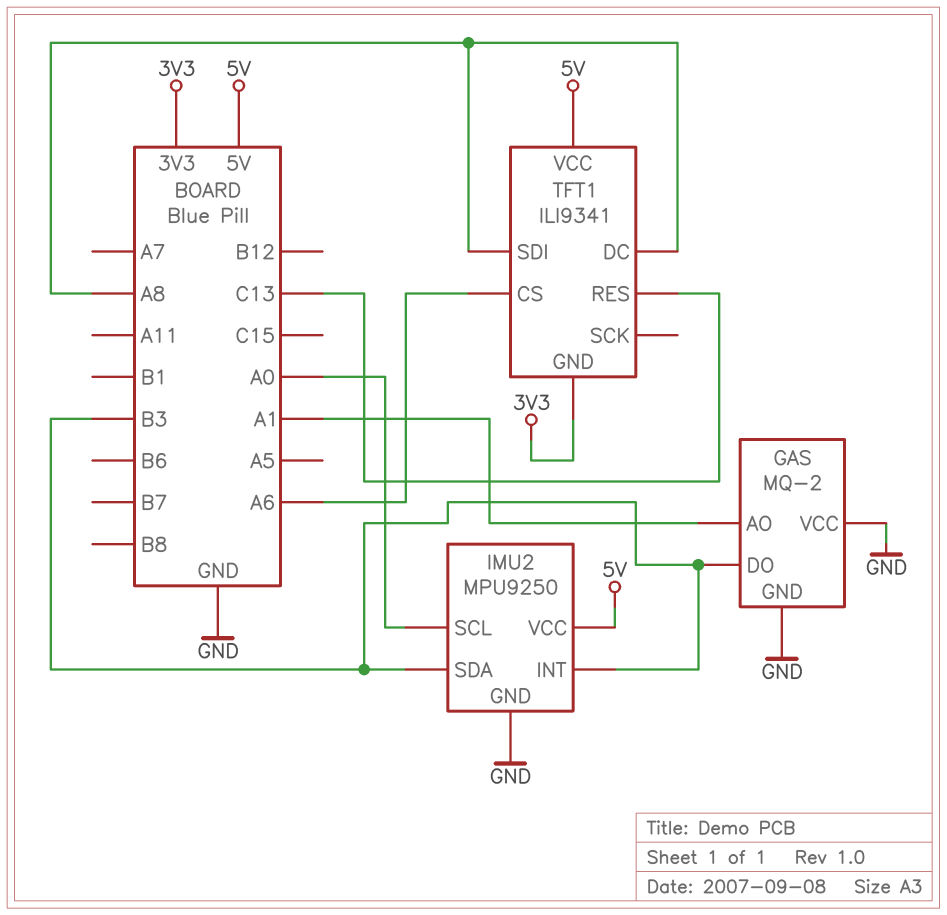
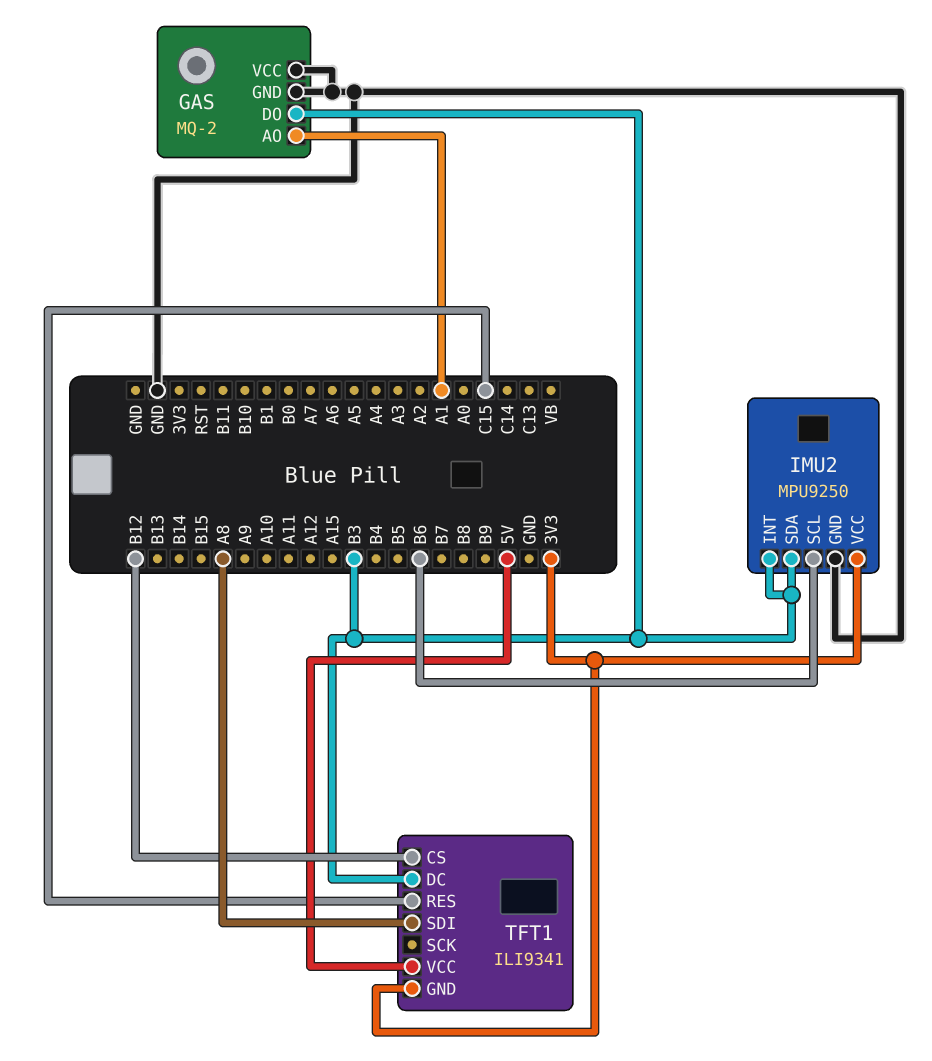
IMU2 pin SCL: A0 -> B6
IMU2 pin VCC: 5V -> 3V3
TFT1 pin CS: A6 -> B12
TFT1 pin DC: A8 -> B3
TFT1 pin RES: C13 -> C15

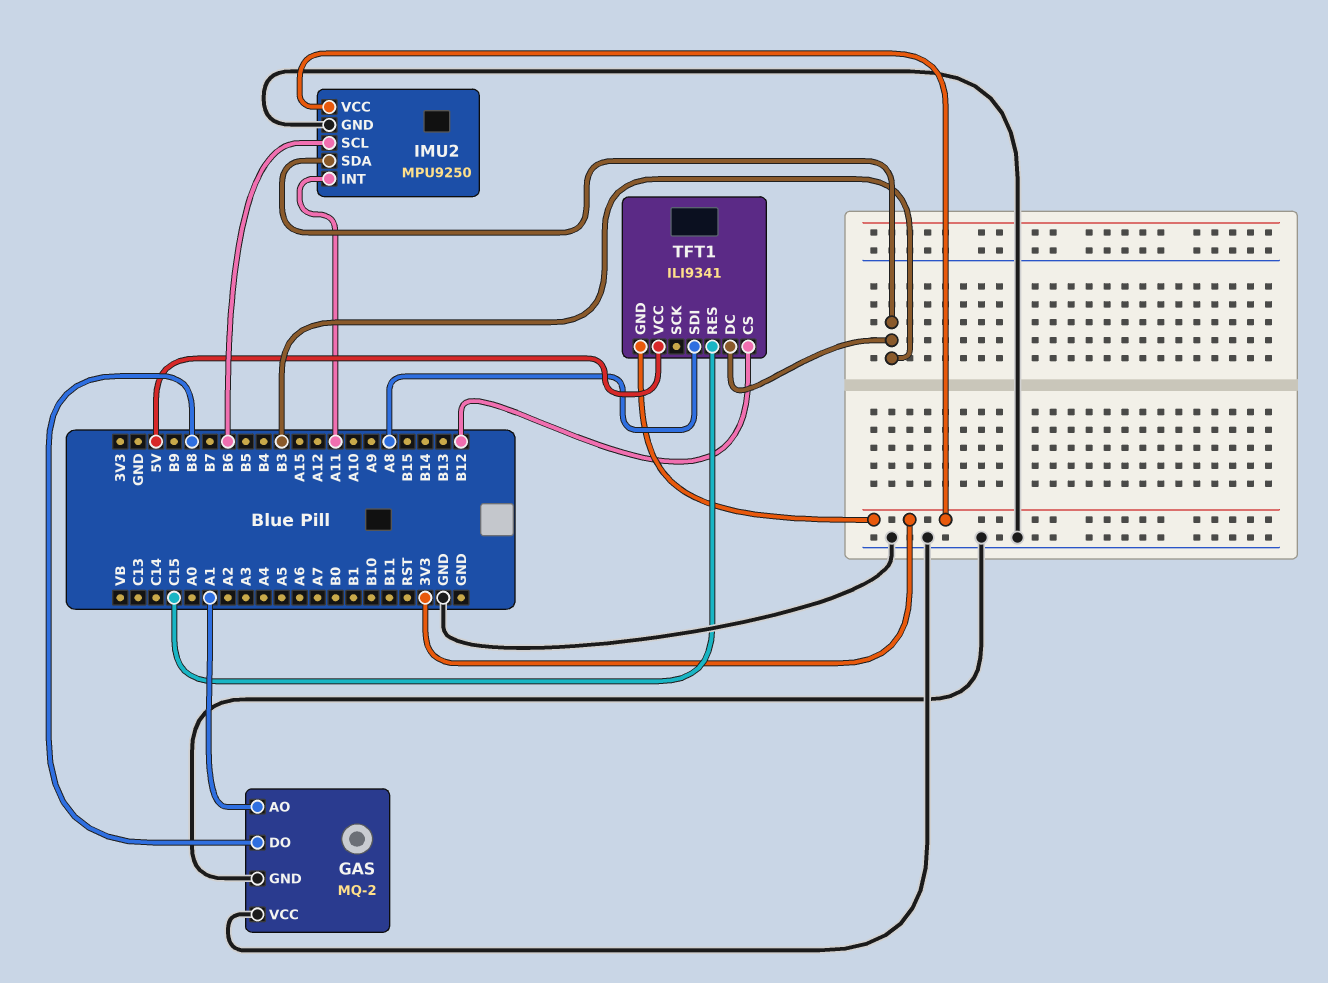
GAS pin DO: B3 -> B8
IMU2 pin INT: B3 -> A11

